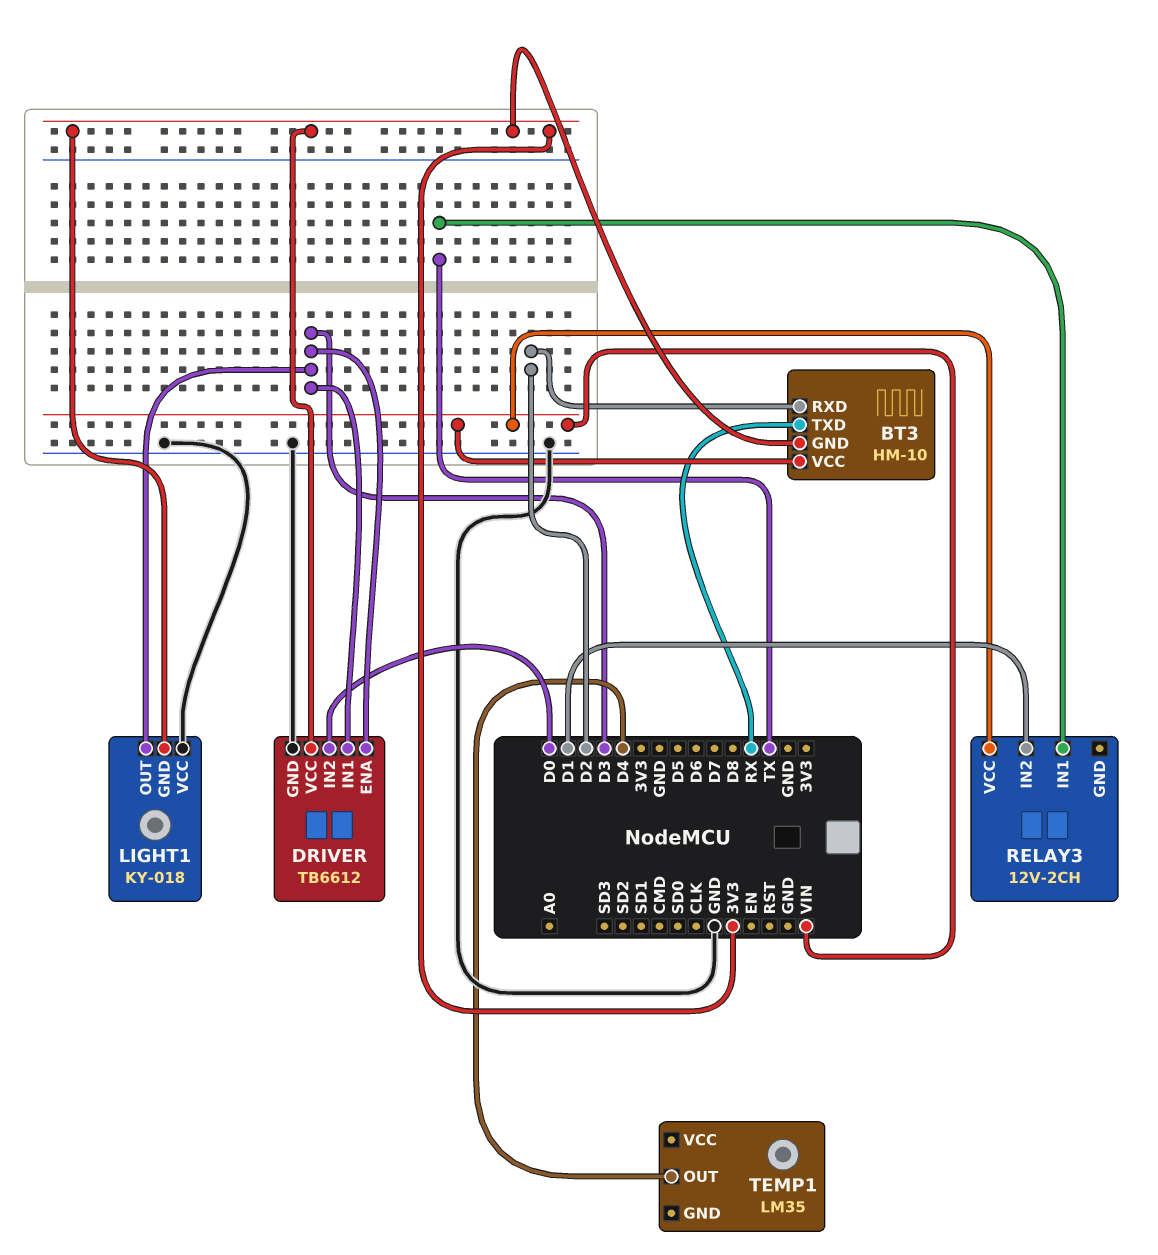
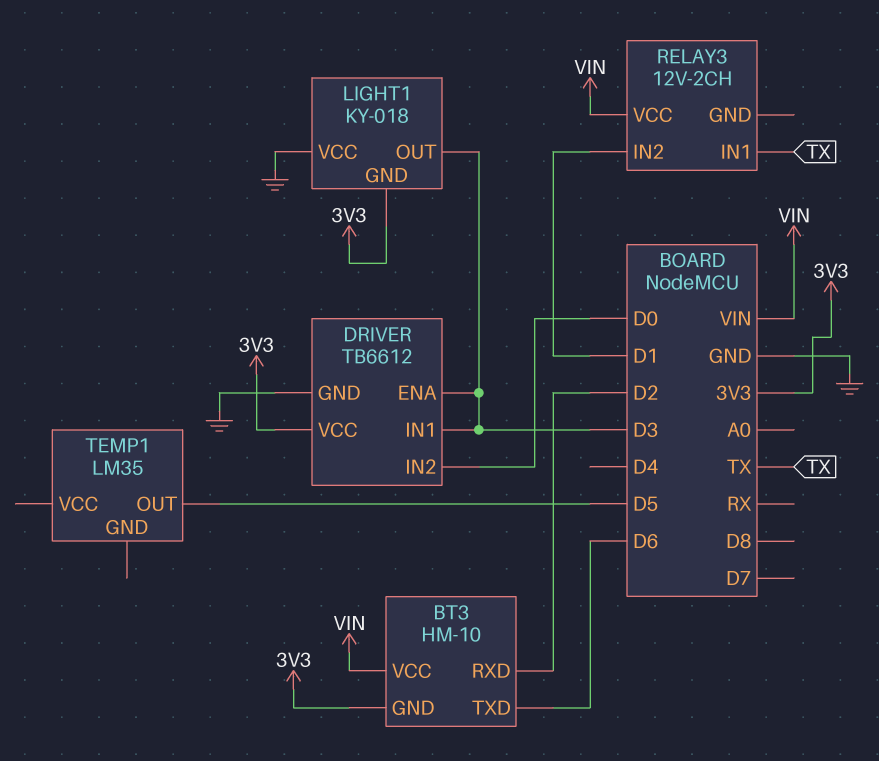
BT3 pin TXD: RX -> D6
TEMP1 pin OUT: D4 -> D5

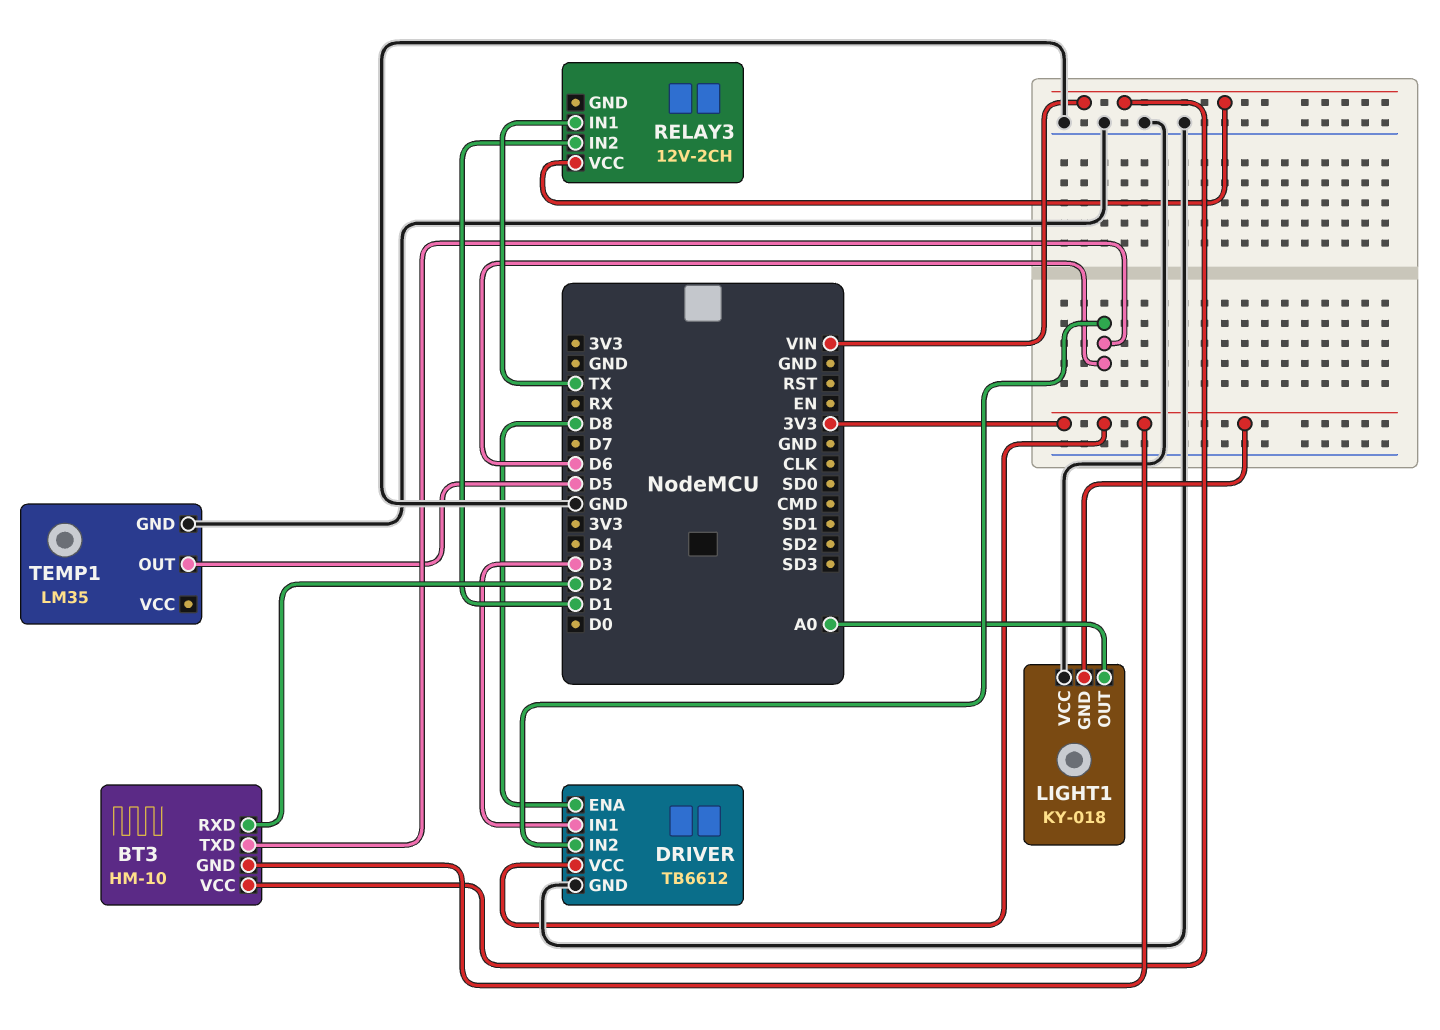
DRIVER pin ENA: D3 -> D8
DRIVER pin IN2: D0 -> D6
LIGHT1 pin OUT: D3 -> A0
TEMP1 pin GND: none -> GND

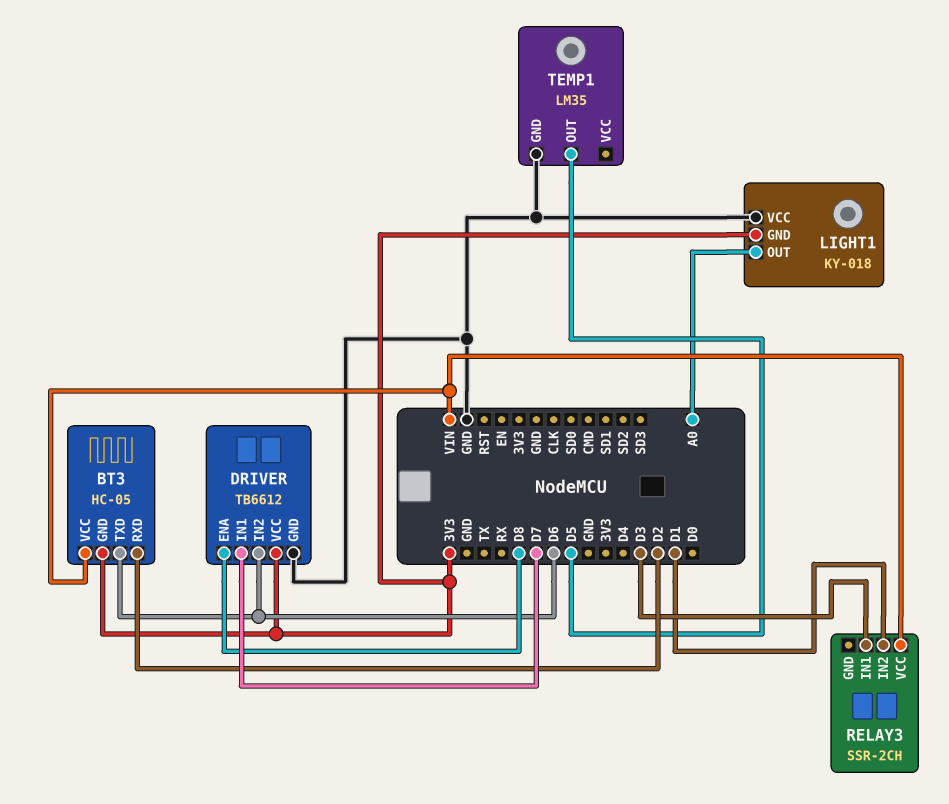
BT3: HM-10 -> HC-05
DRIVER pin IN1: D3 -> D7
RELAY3: 12V-2CH -> SSR-2CH
RELAY3 pin IN1: TX -> D3

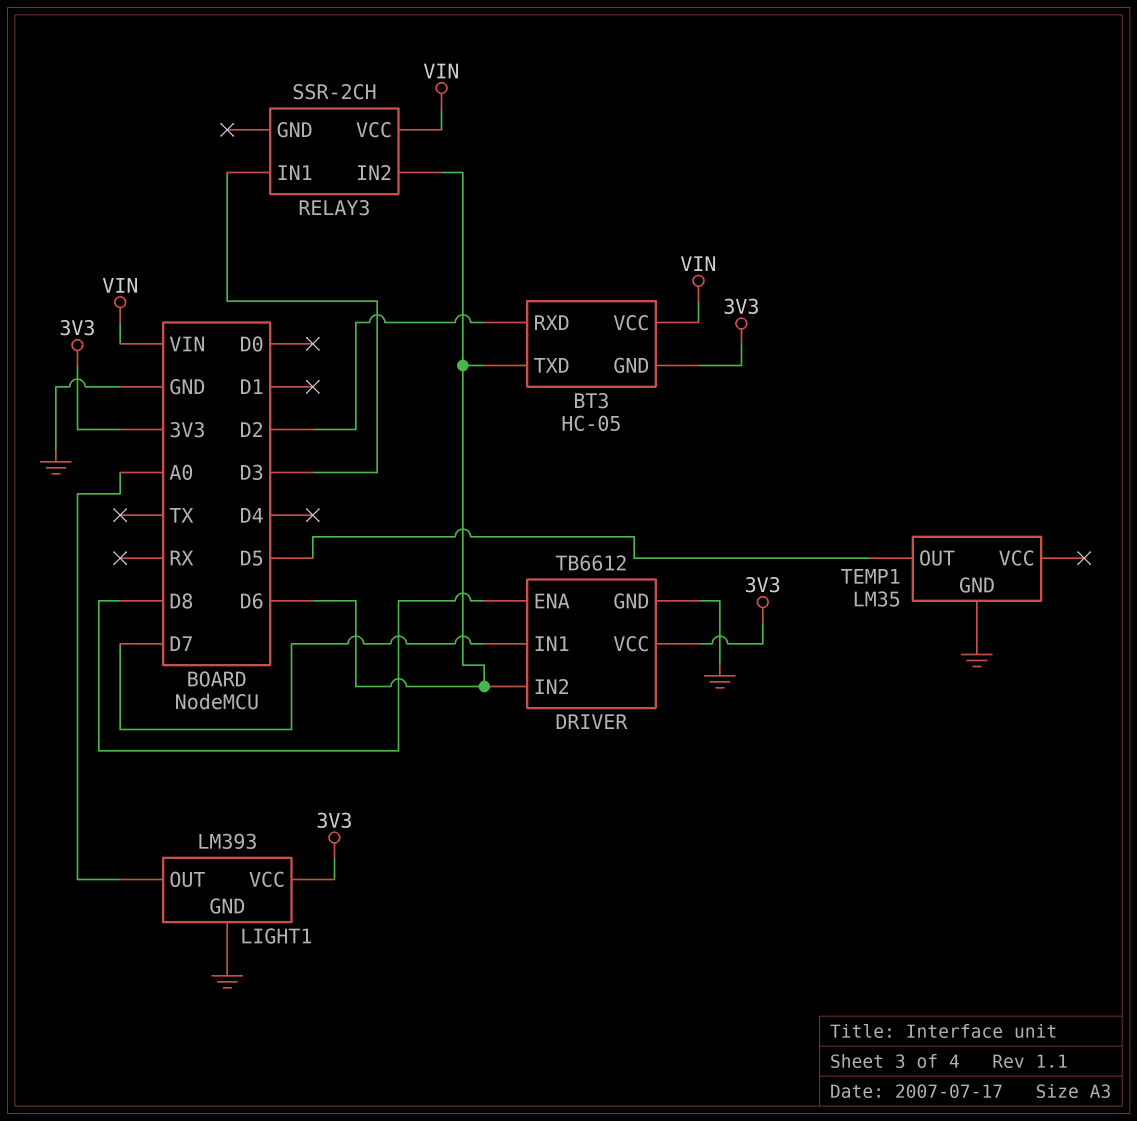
LIGHT1: KY-018 -> LM393
LIGHT1 pin GND: 3V3 -> GND
LIGHT1 pin VCC: GND -> 3V3
RELAY3 pin IN2: D1 -> D6

